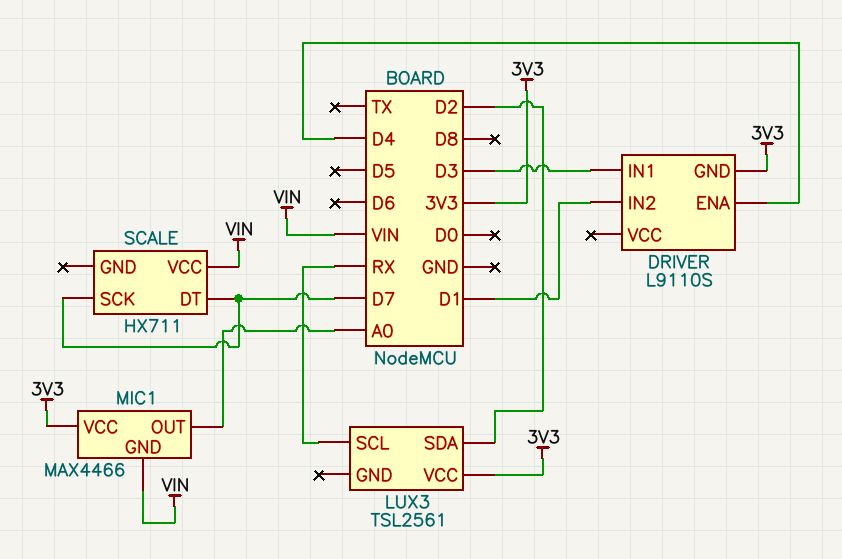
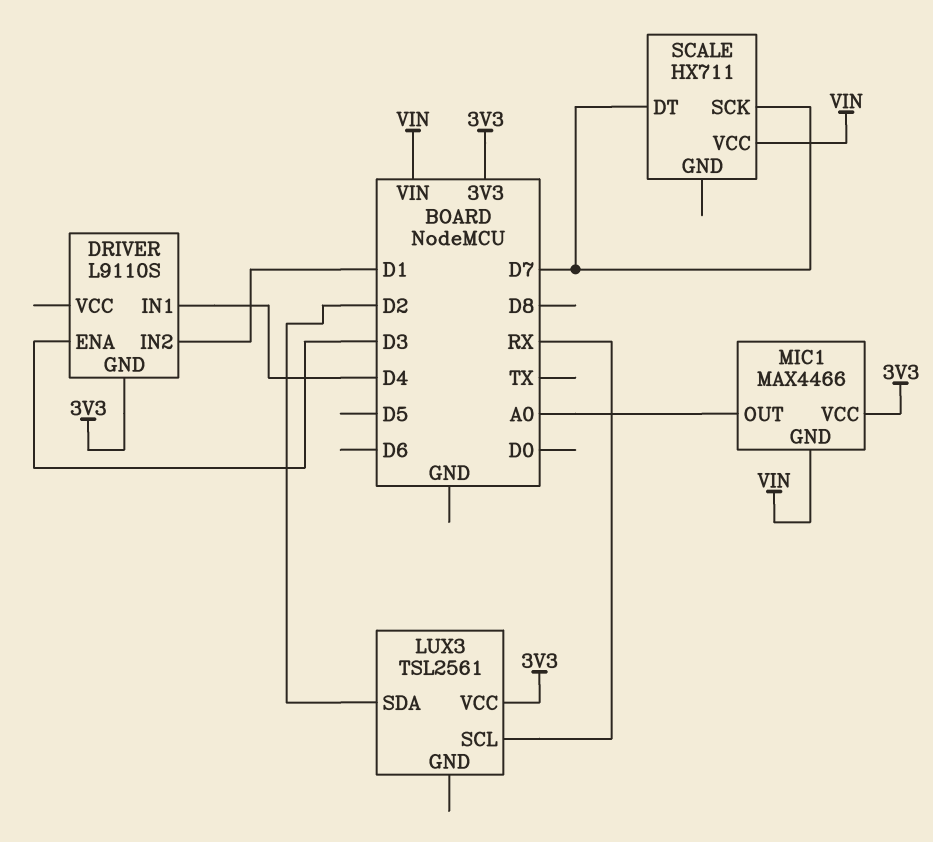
DRIVER pin ENA: D4 -> D3
DRIVER pin IN1: D3 -> D4

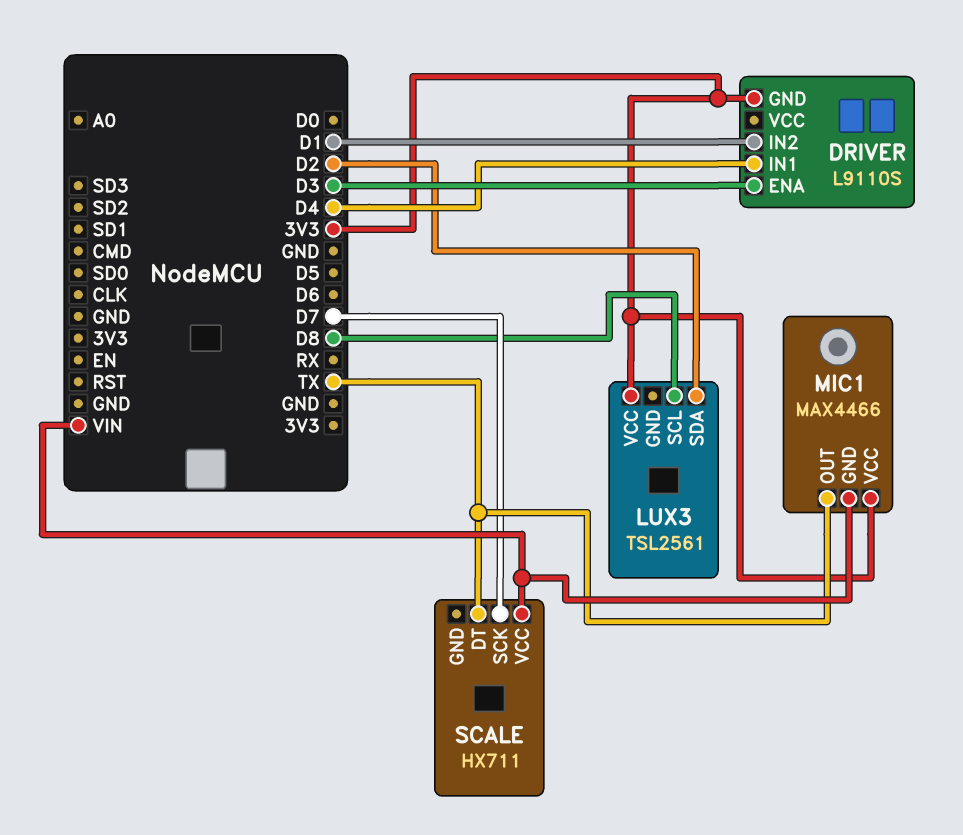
LUX3 pin SCL: RX -> D8
MIC1 pin OUT: A0 -> TX
SCALE pin DT: D7 -> TX

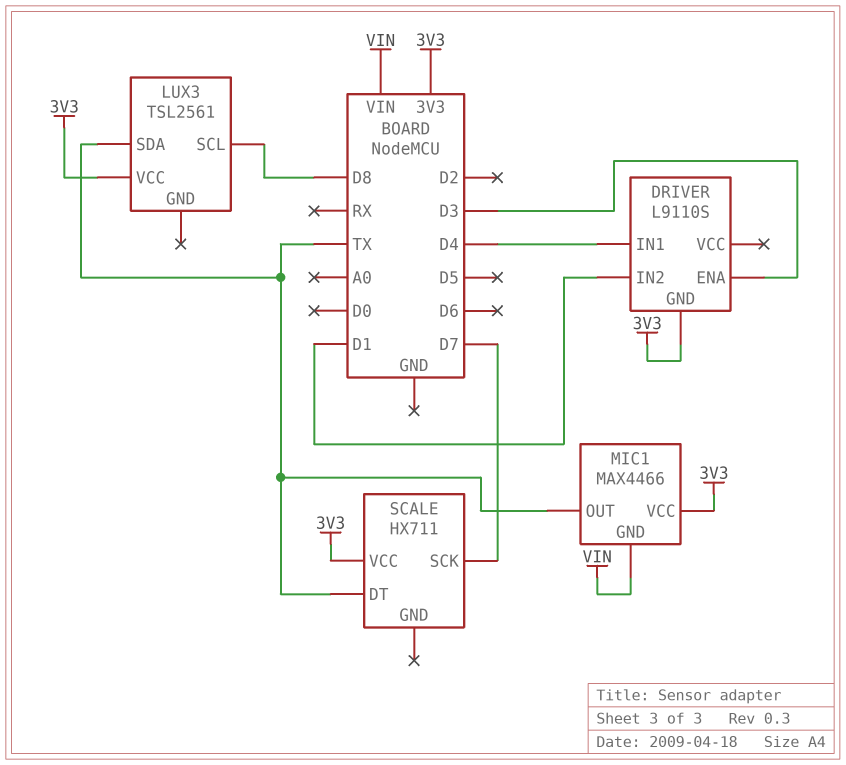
LUX3 pin SDA: D2 -> TX
SCALE pin VCC: VIN -> 3V3

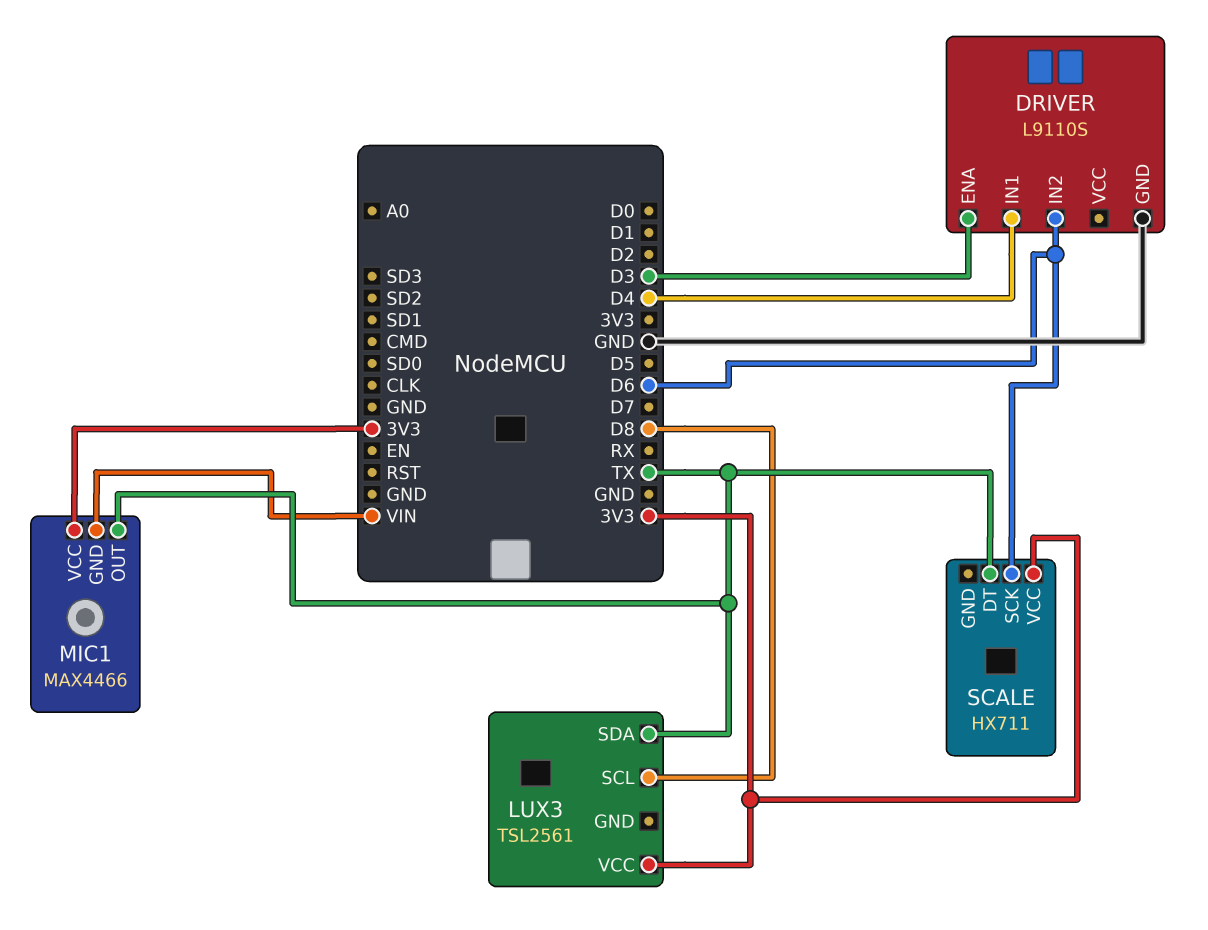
DRIVER pin GND: 3V3 -> GND
DRIVER pin IN2: D1 -> D6
SCALE pin SCK: D7 -> D6

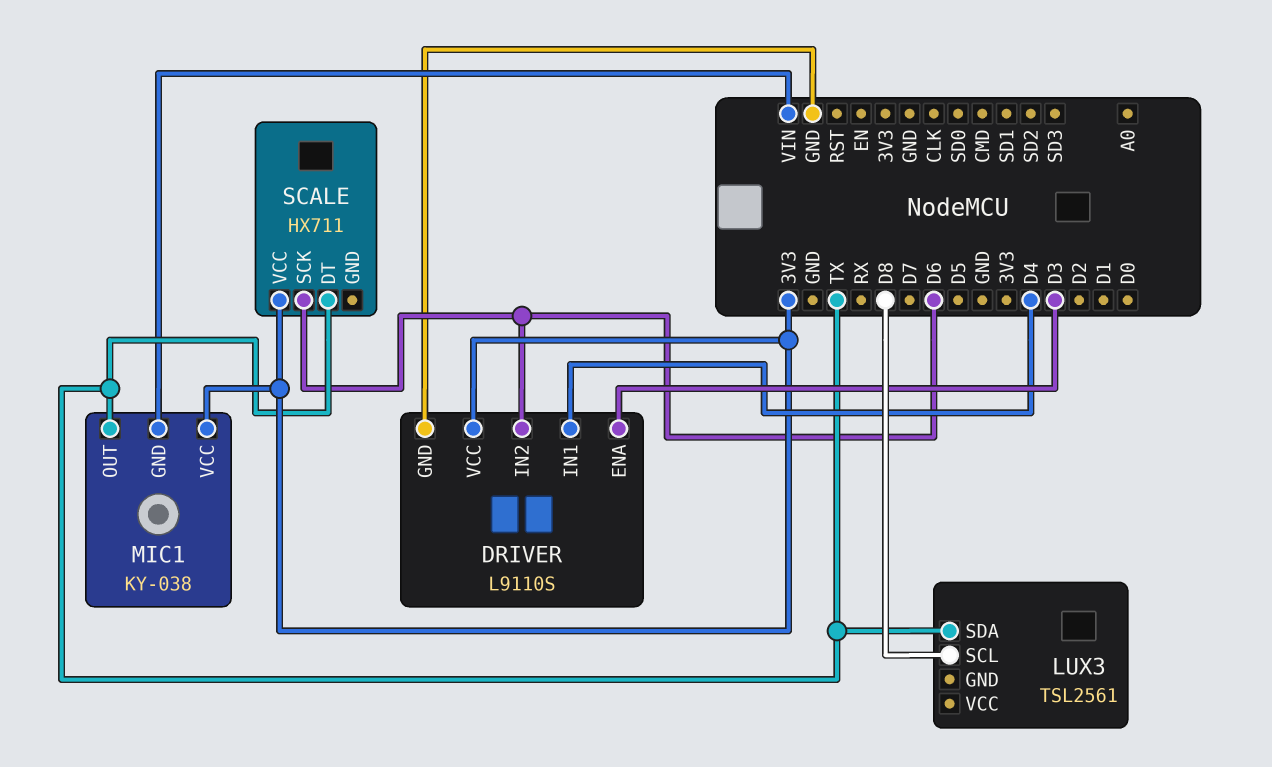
DRIVER pin VCC: none -> 3V3
LUX3 pin VCC: 3V3 -> none
MIC1: MAX4466 -> KY-038

